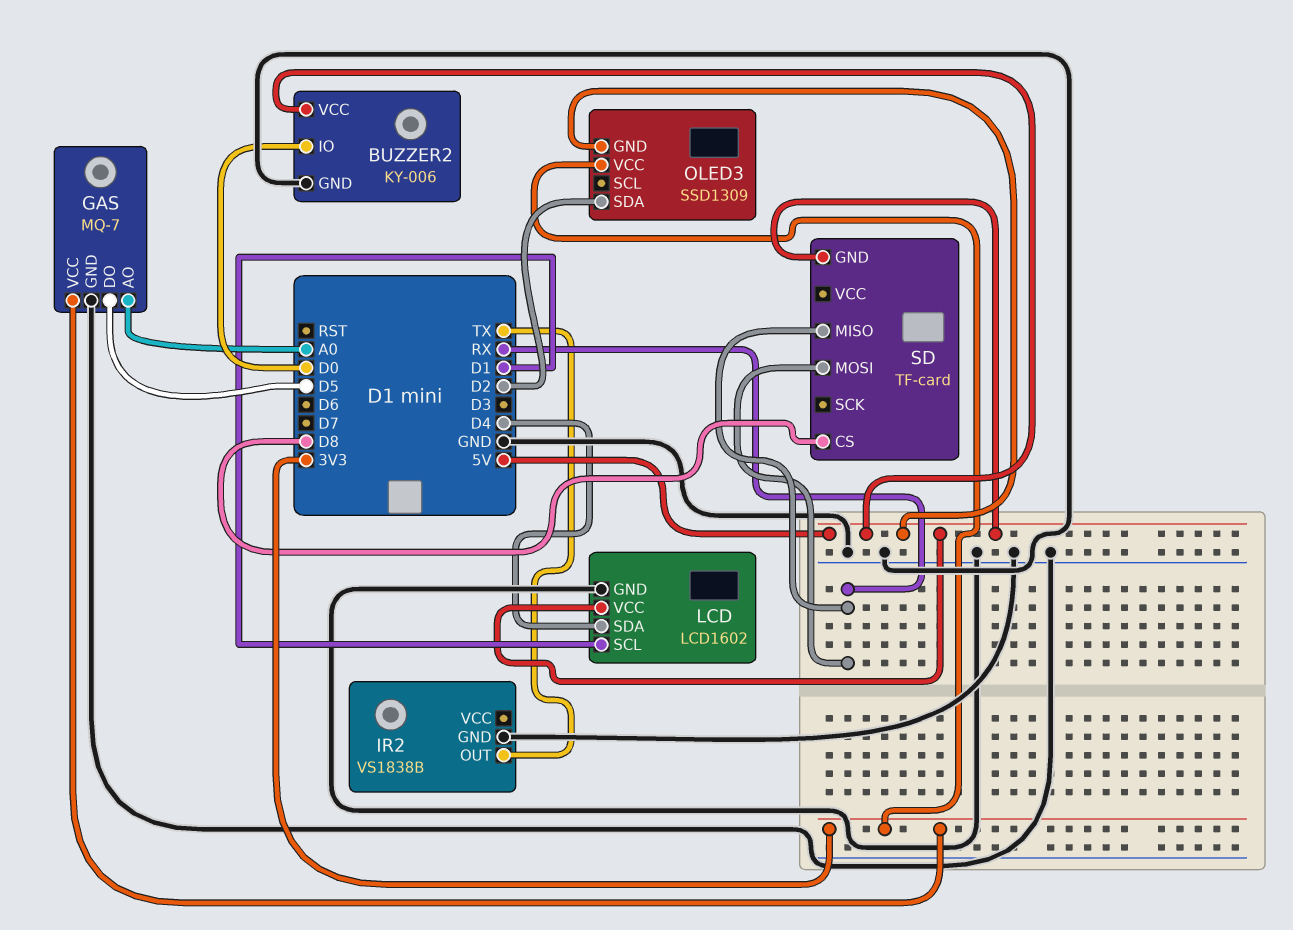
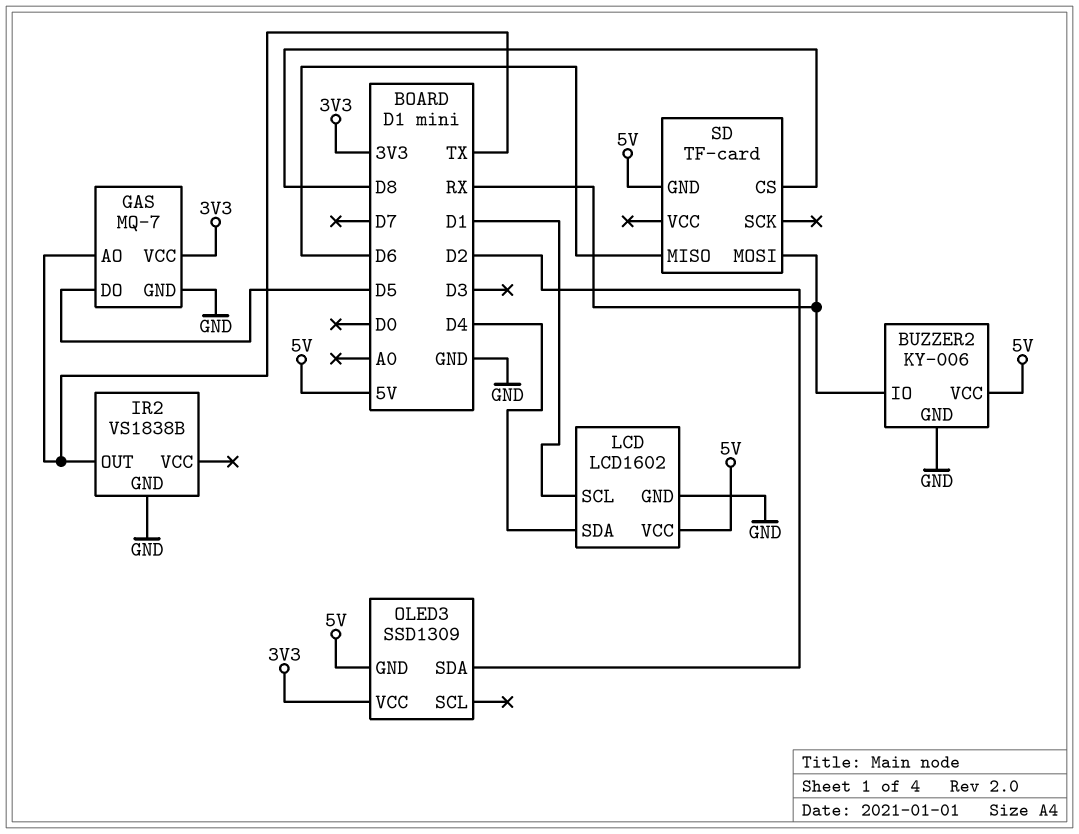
BUZZER2 pin IO: D0 -> RX
GAS pin AO: A0 -> TX
SD pin MISO: RX -> D6

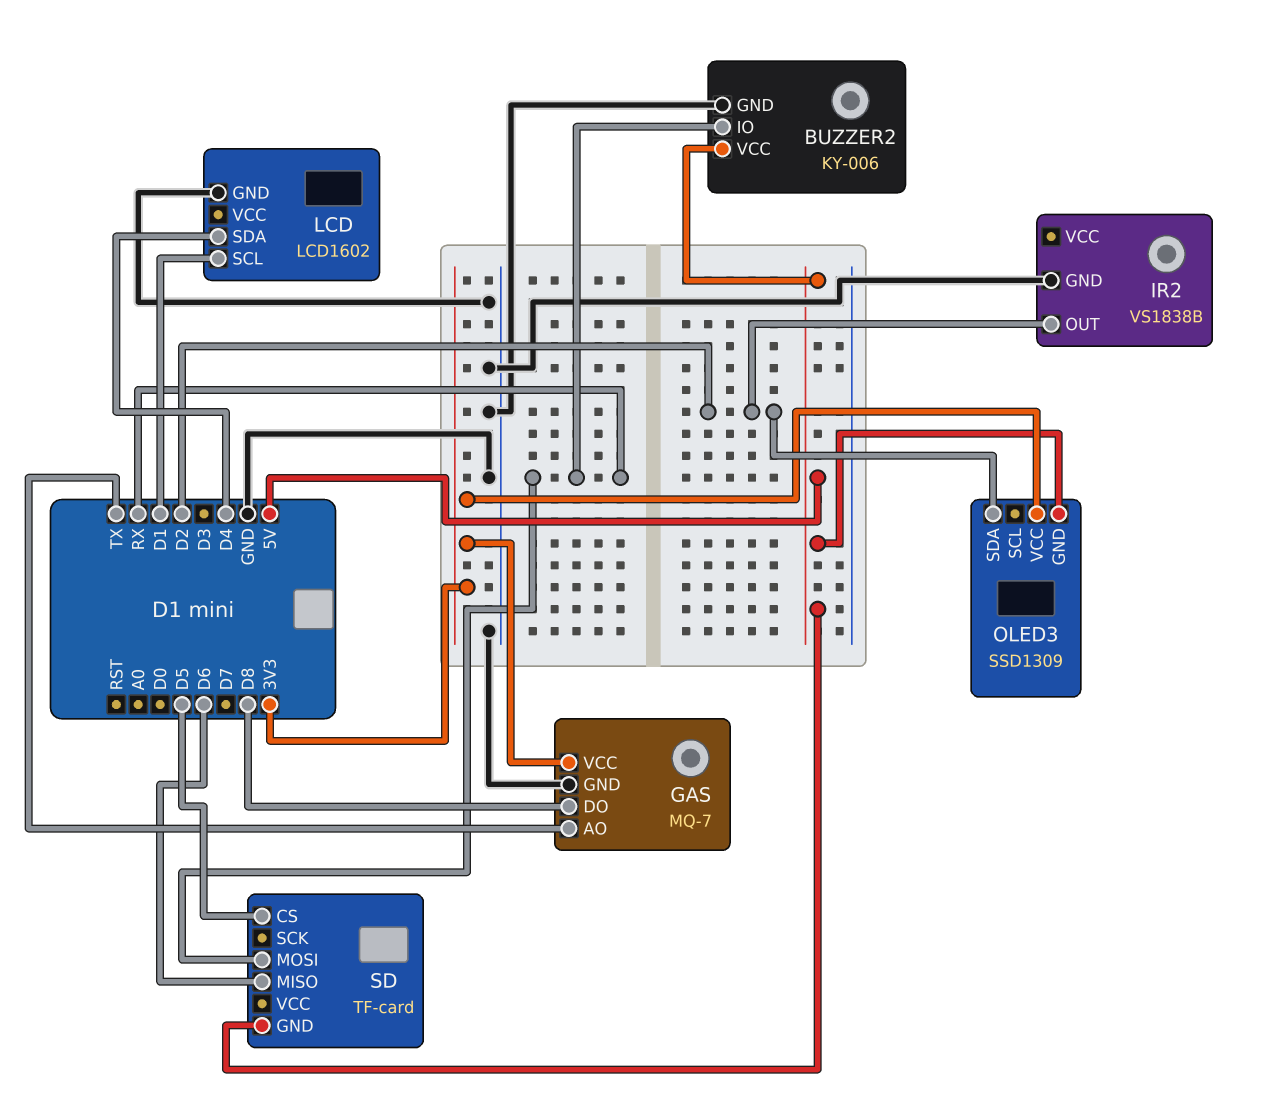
GAS pin DO: D5 -> D8
IR2 pin OUT: TX -> D2
LCD pin VCC: 5V -> none
SD pin CS: D8 -> D5

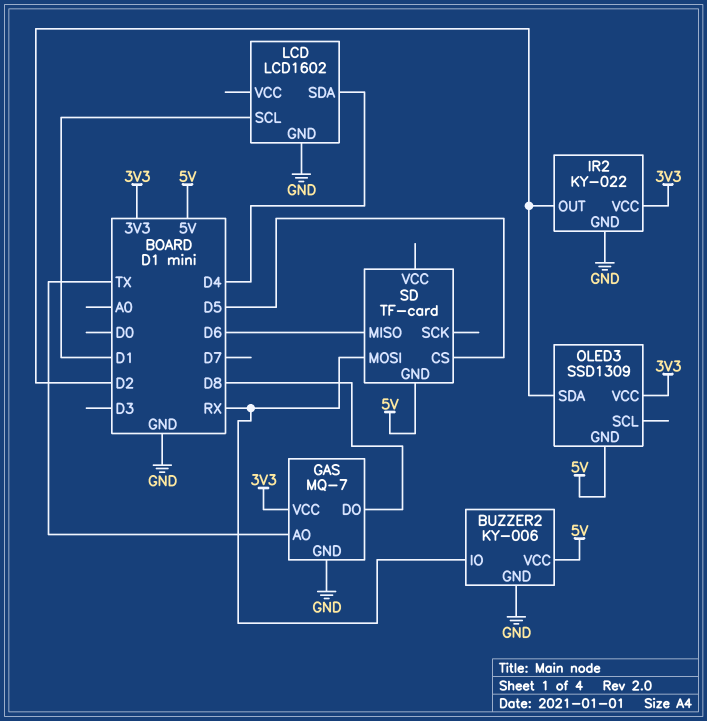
IR2: VS1838B -> KY-022
IR2 pin VCC: none -> 3V3

